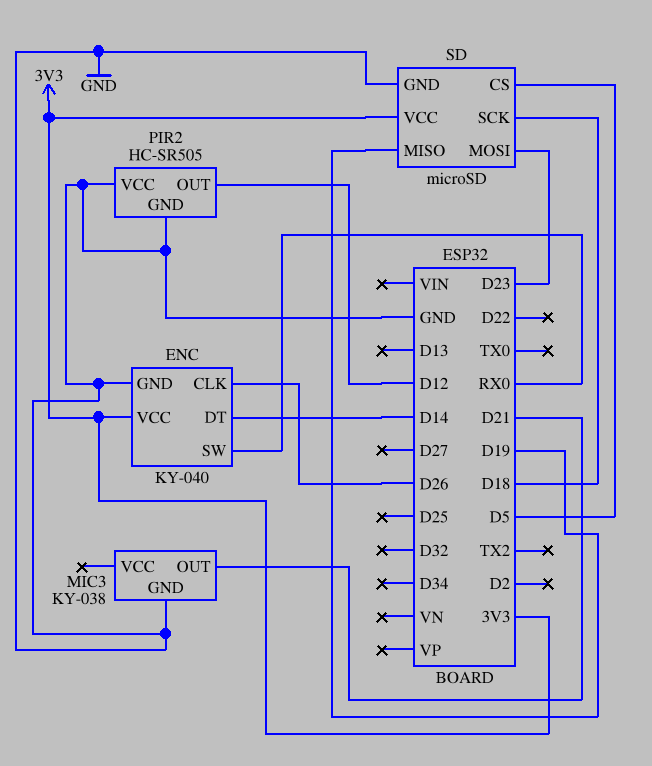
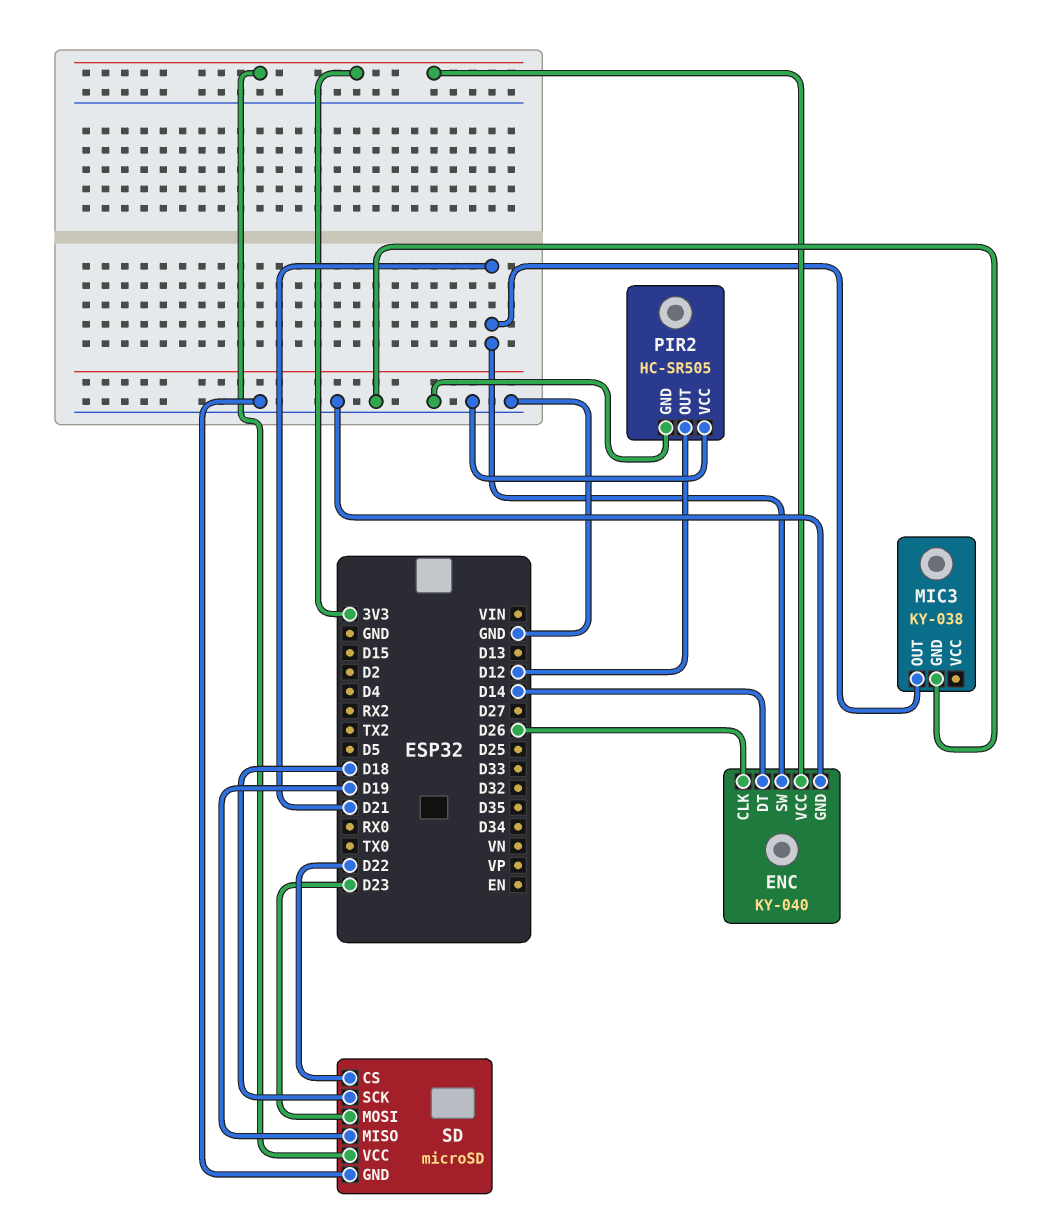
ENC pin SW: RX0 -> D21
SD pin CS: D5 -> D22

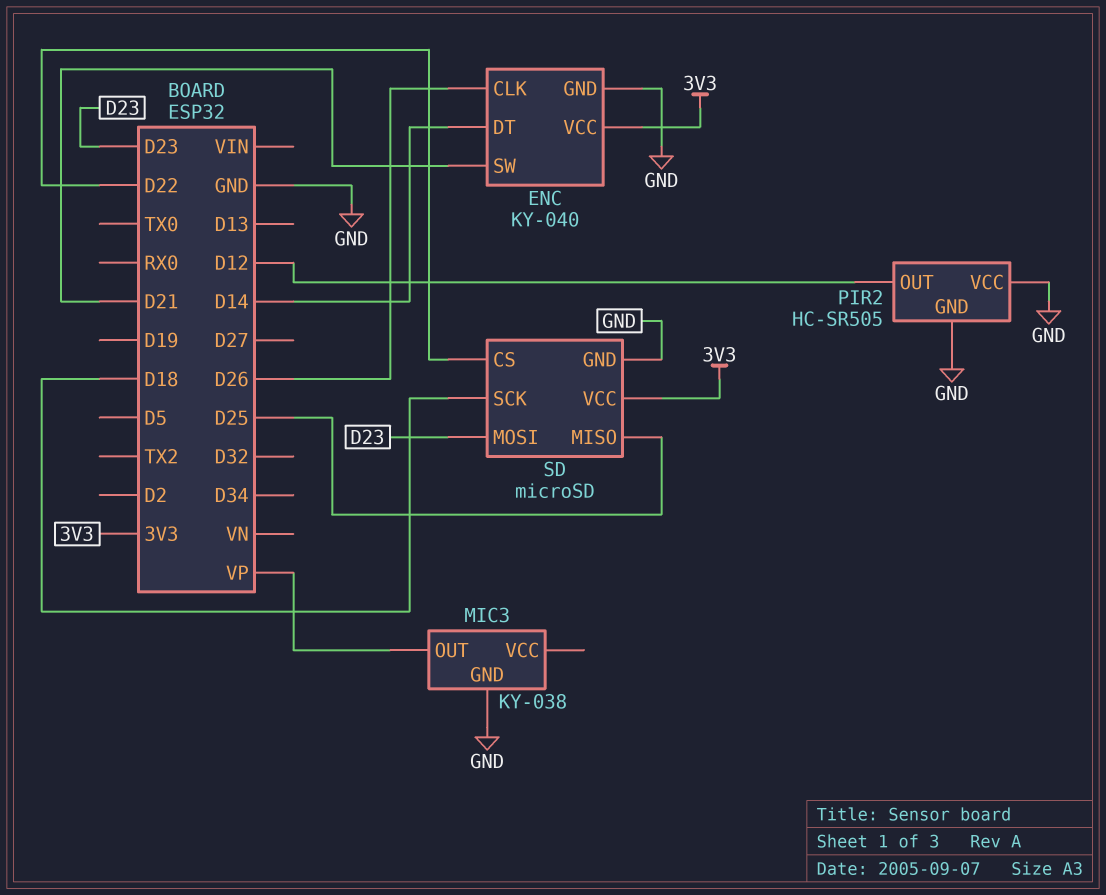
MIC3 pin OUT: D21 -> VP
SD pin MISO: D19 -> D25

